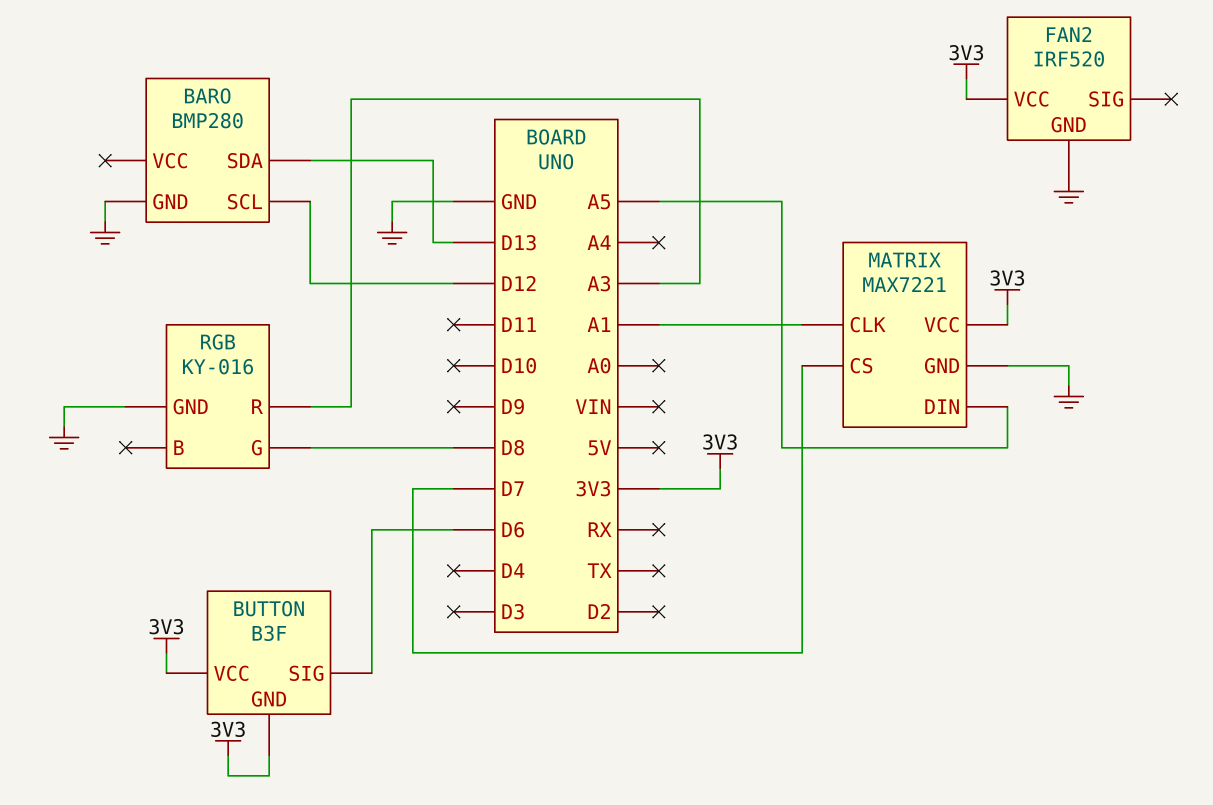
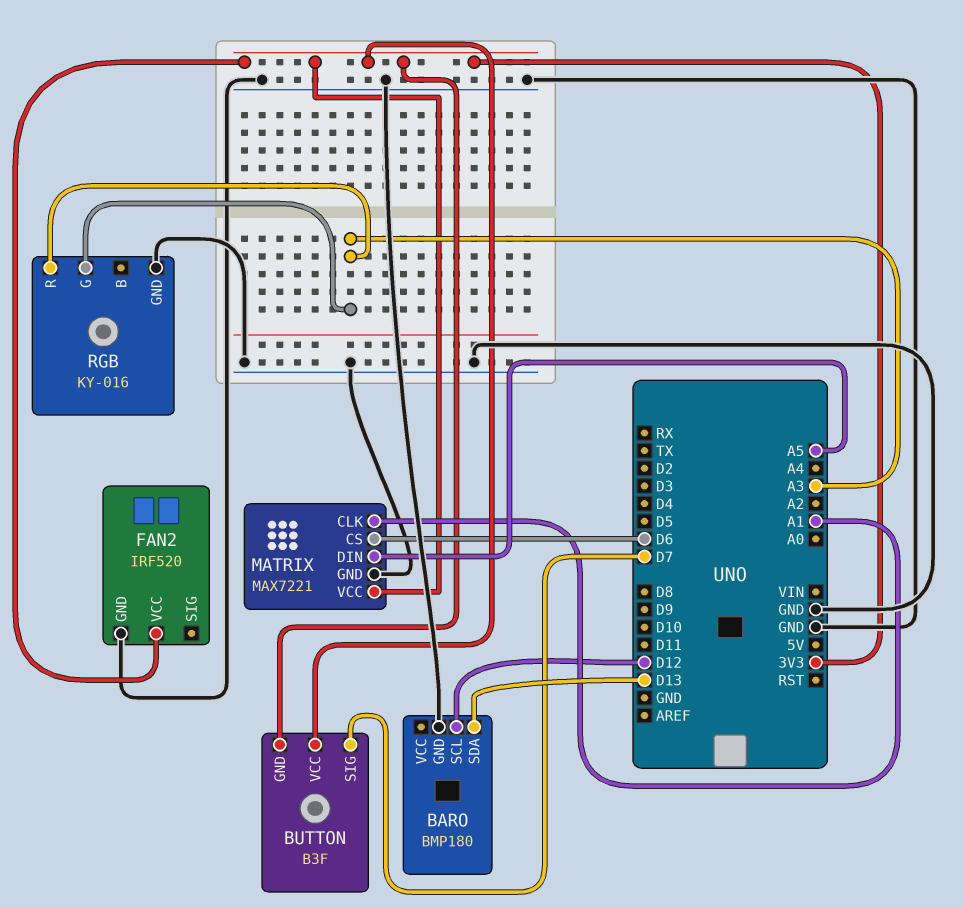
BARO: BMP280 -> BMP180
BUTTON pin SIG: D6 -> D7
MATRIX pin CS: D7 -> D6
RGB pin G: D8 -> A3

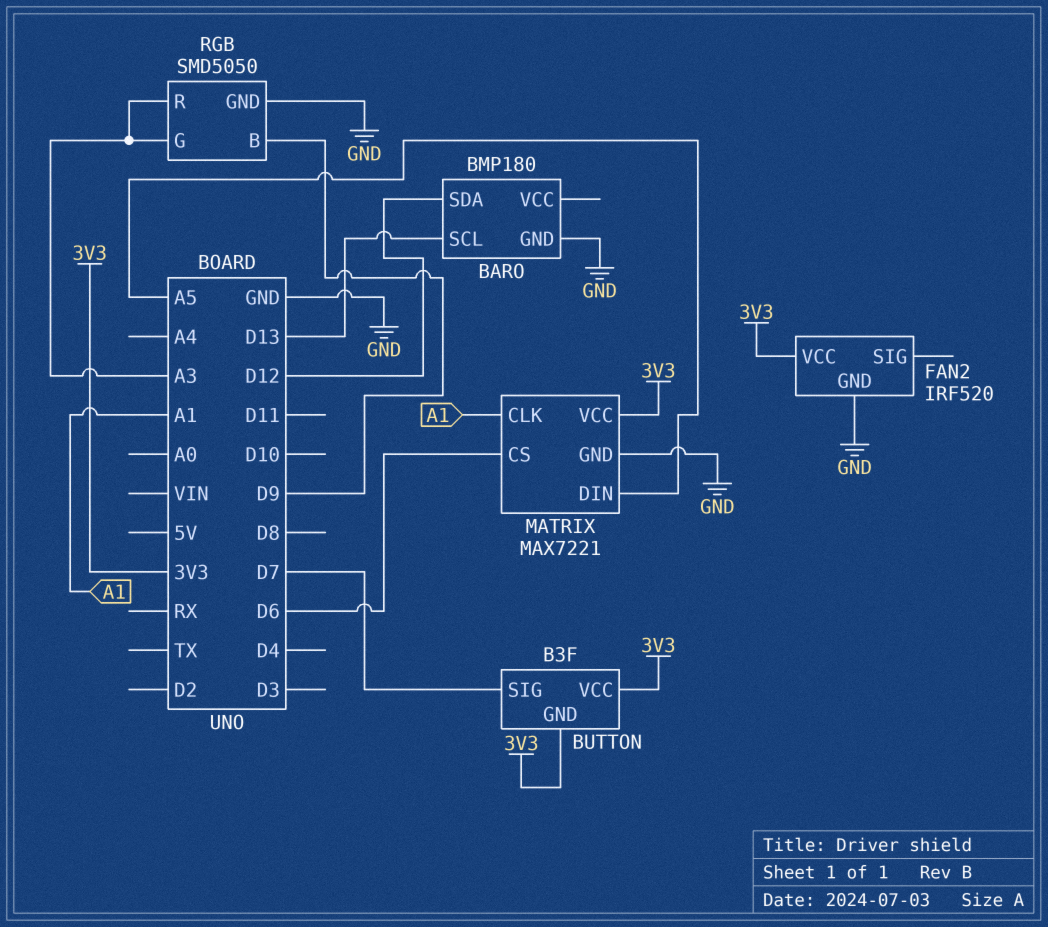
BARO pin SCL: D12 -> D13
BARO pin SDA: D13 -> D12
RGB: KY-016 -> SMD5050
RGB pin B: none -> D9

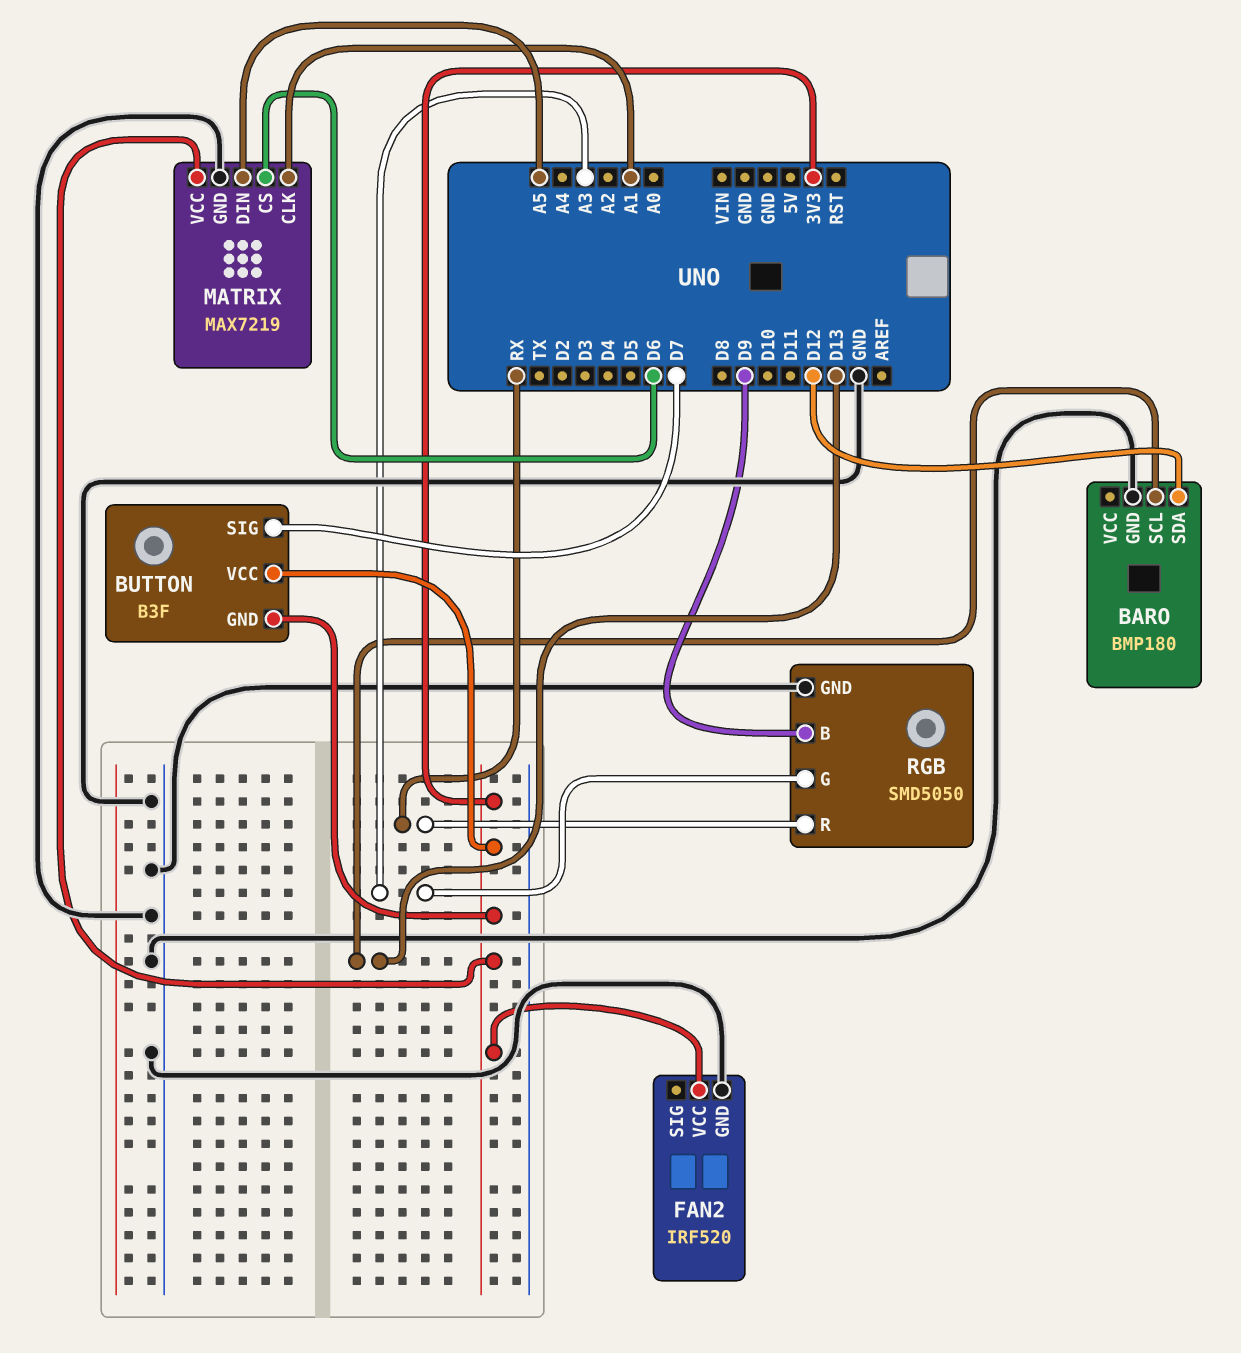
MATRIX: MAX7221 -> MAX7219
RGB pin R: A3 -> RX

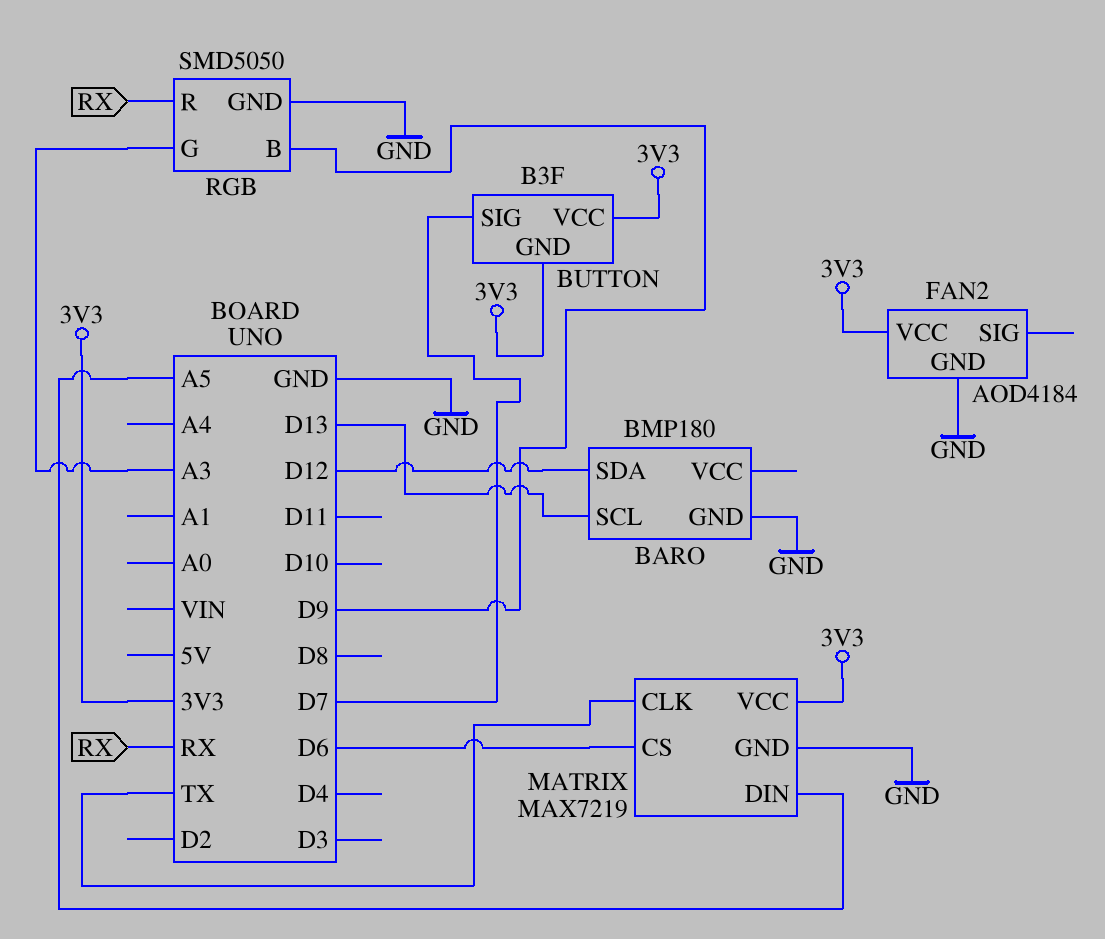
FAN2: IRF520 -> AOD4184
MATRIX pin CLK: A1 -> TX

